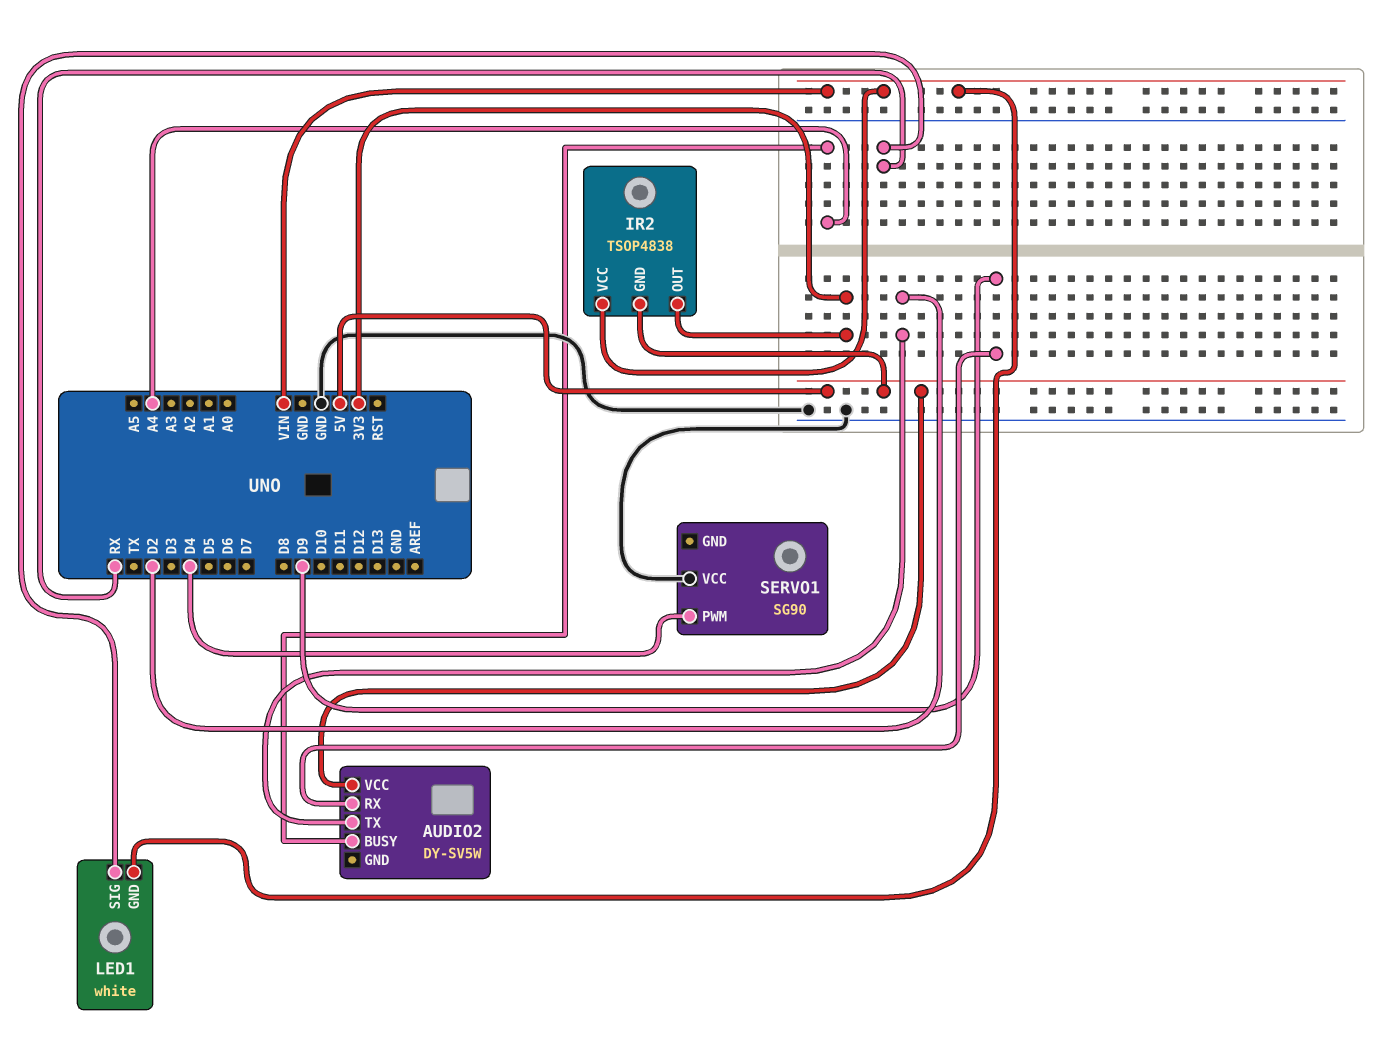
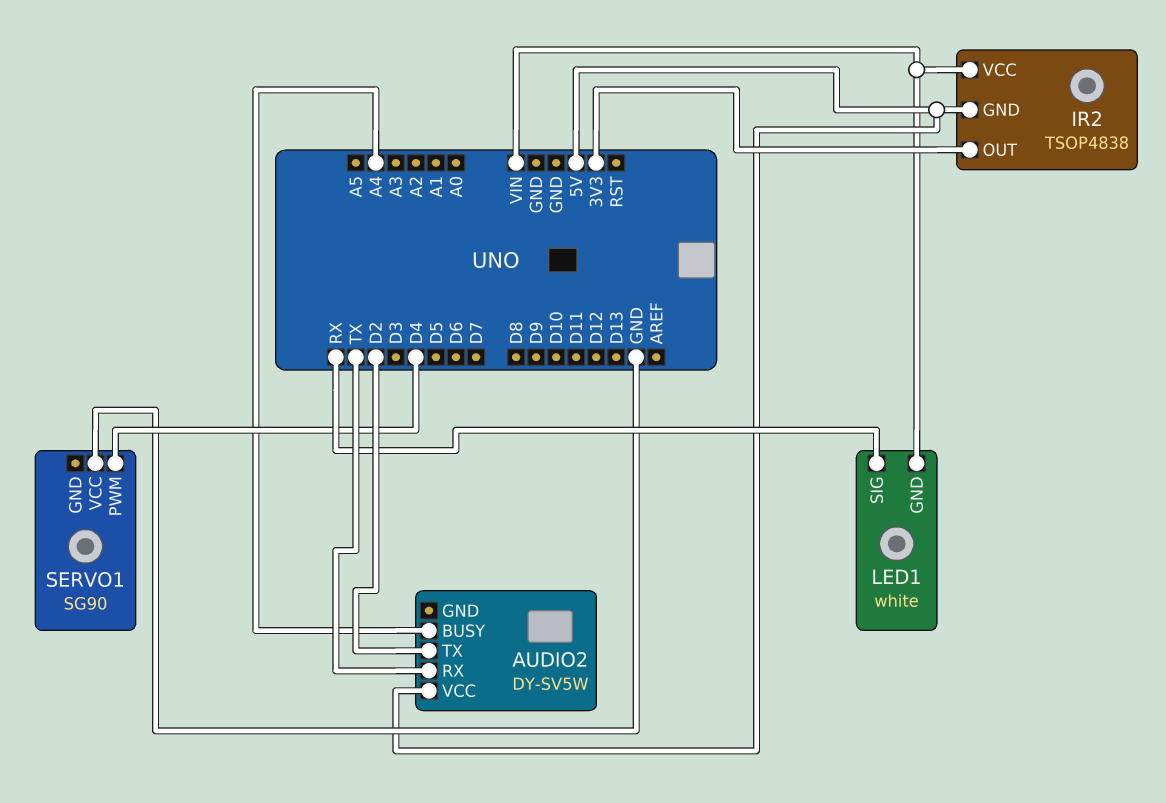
AUDIO2 pin RX: D9 -> TX

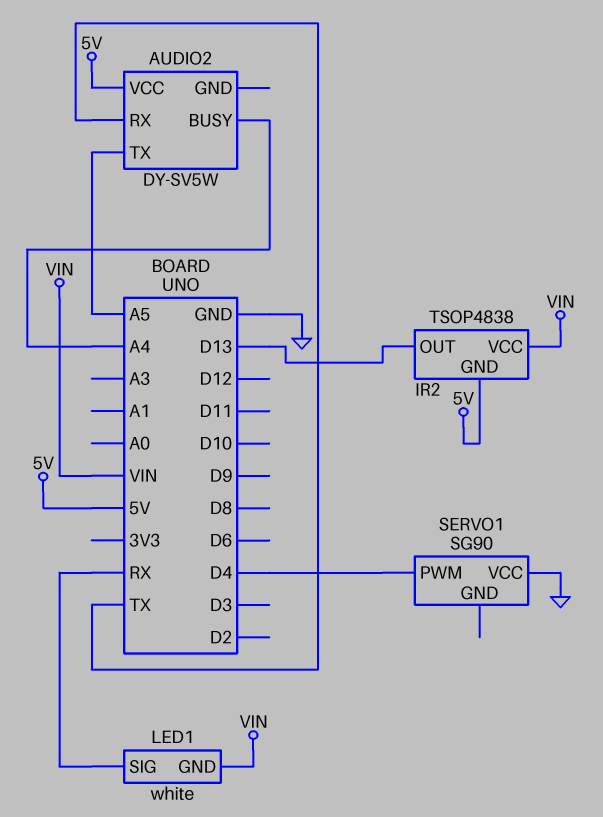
AUDIO2 pin TX: D2 -> A5
IR2 pin OUT: 3V3 -> D13

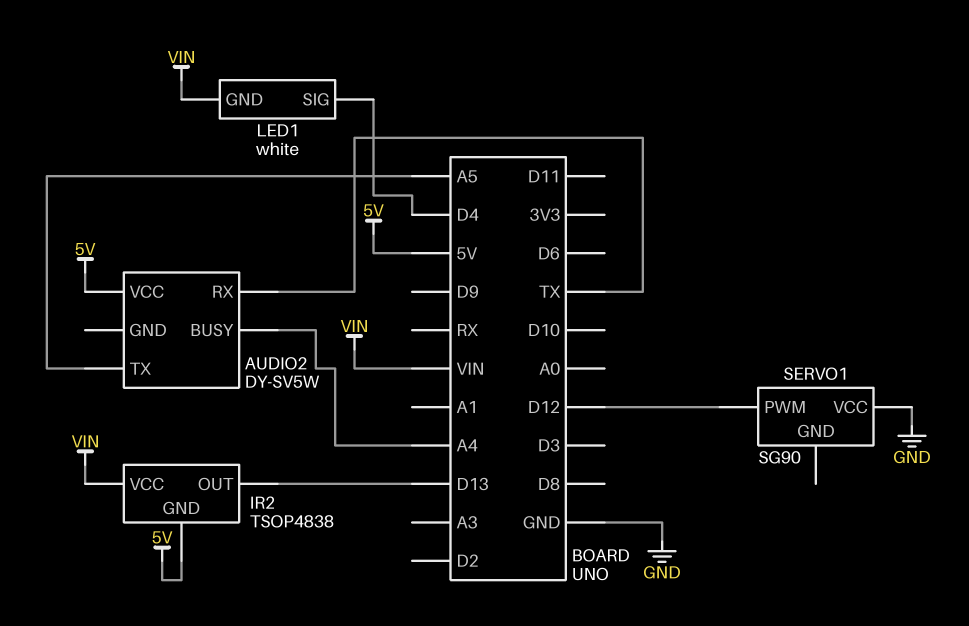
LED1 pin SIG: RX -> D4
SERVO1 pin PWM: D4 -> D12

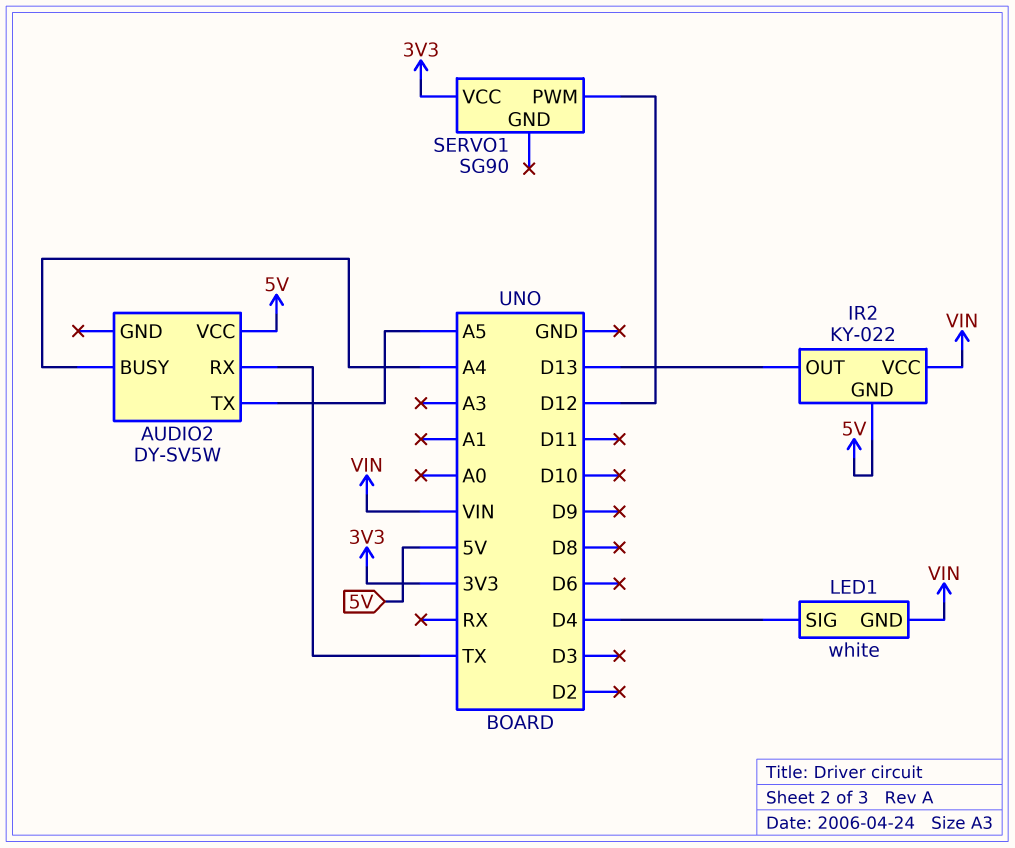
IR2: TSOP4838 -> KY-022
SERVO1 pin VCC: GND -> 3V3

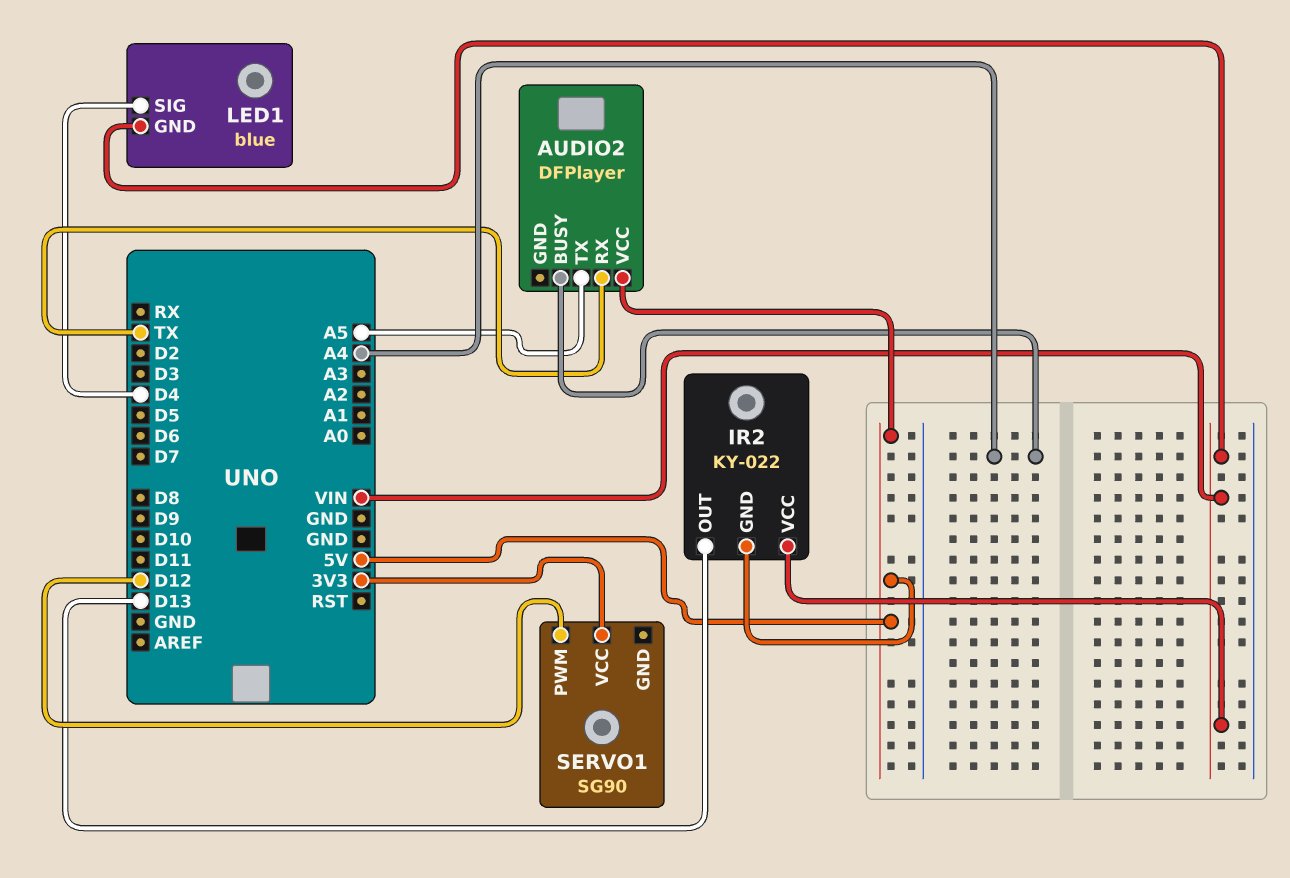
AUDIO2: DY-SV5W -> DFPlayer
LED1: white -> blue

